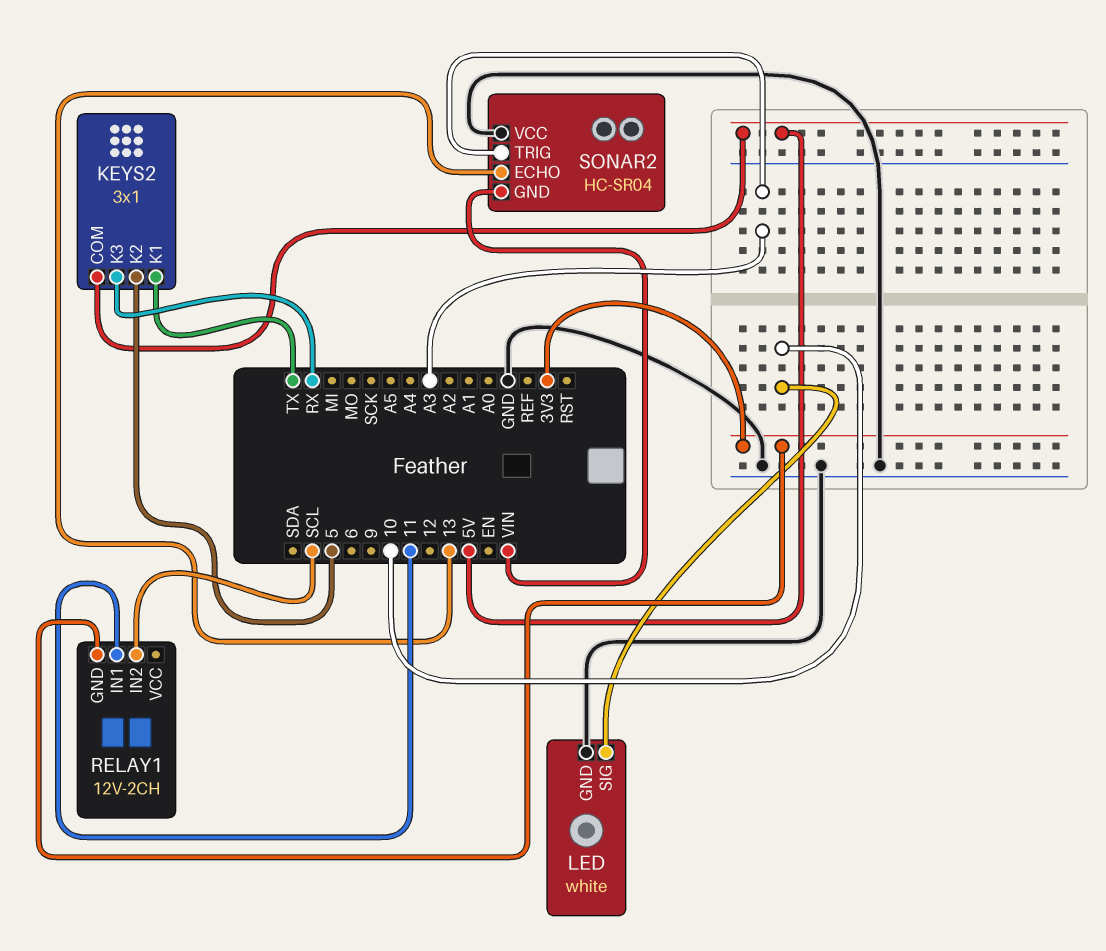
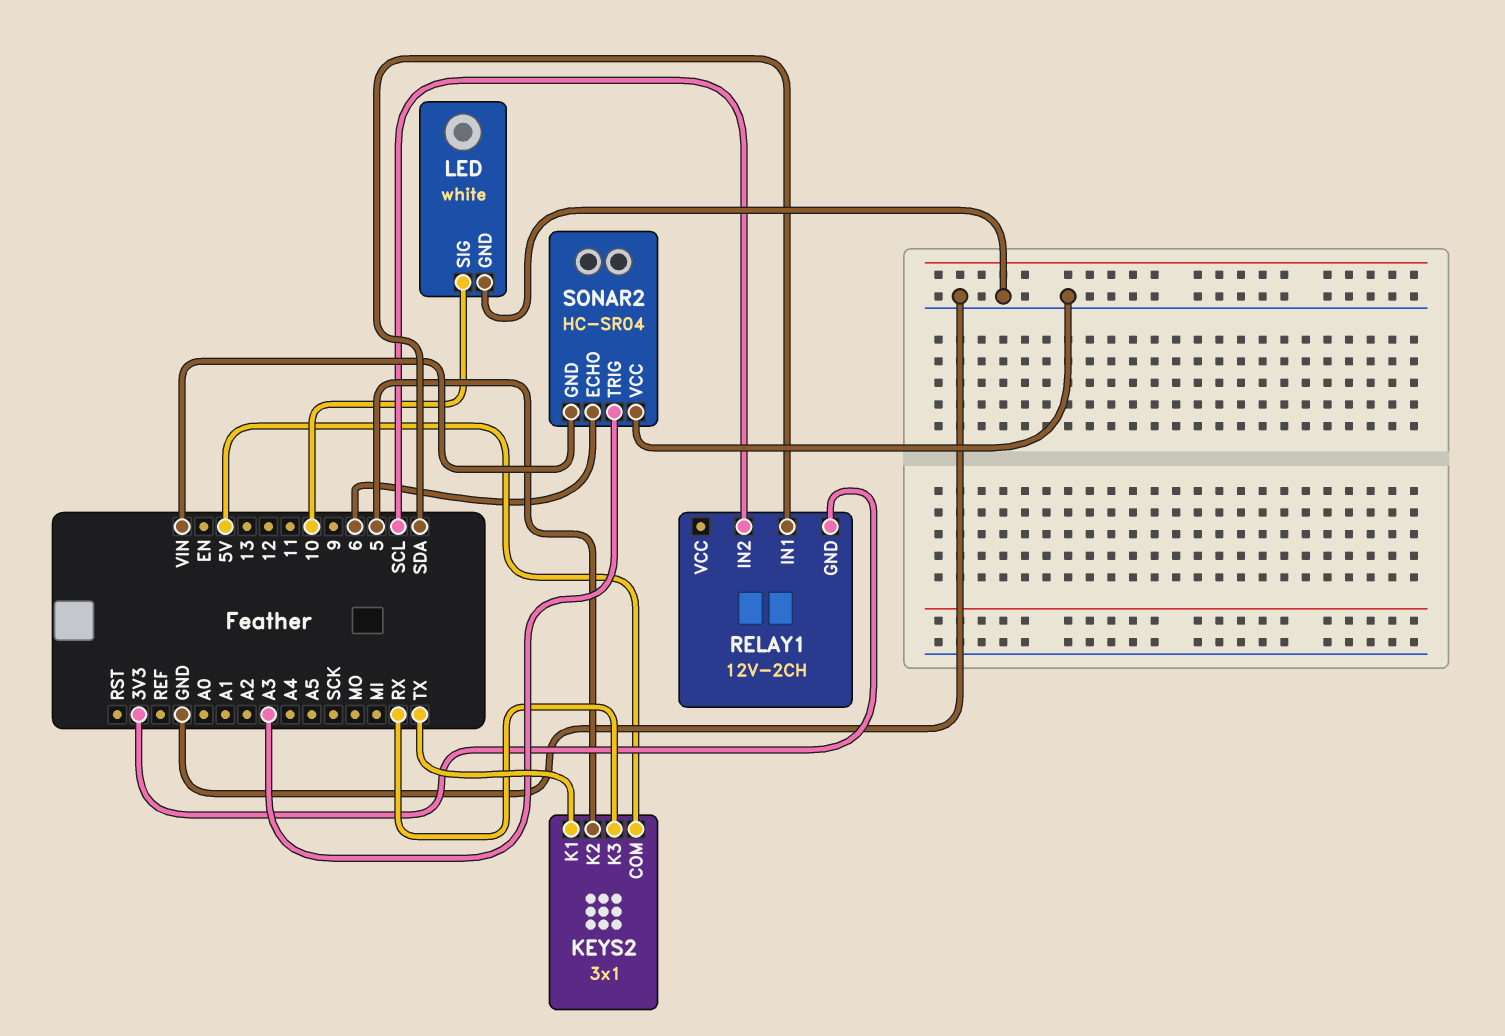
RELAY1 pin IN1: 11 -> SDA
SONAR2 pin ECHO: 13 -> 6

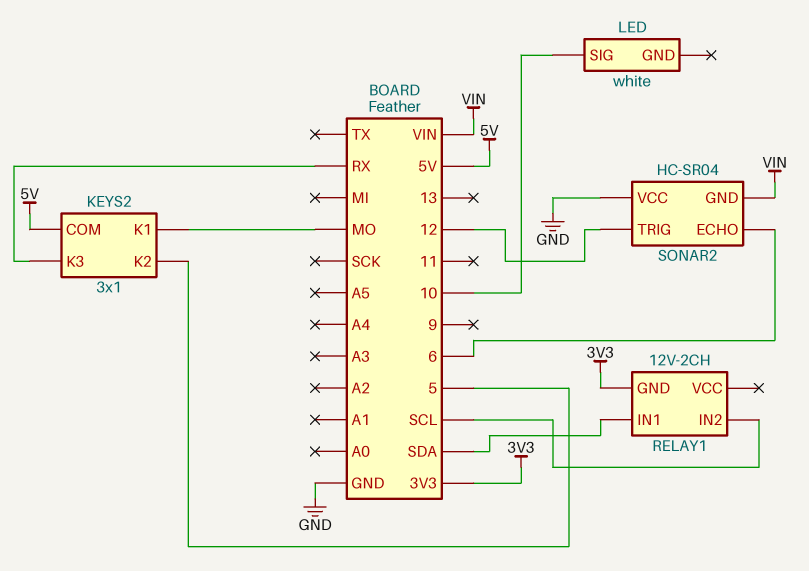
KEYS2 pin K1: TX -> MO
LED pin GND: GND -> none
SONAR2 pin TRIG: A3 -> 12

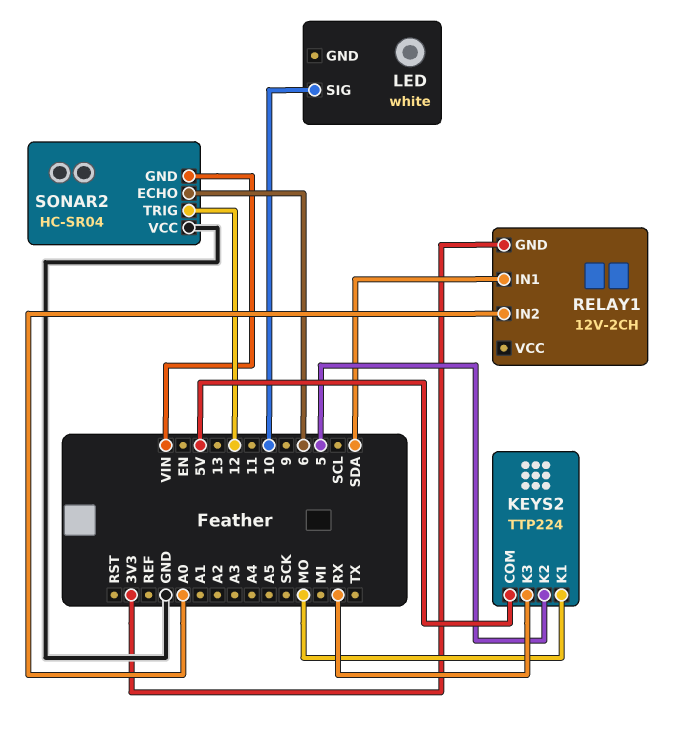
KEYS2: 3x1 -> TTP224
RELAY1 pin IN2: SCL -> A0

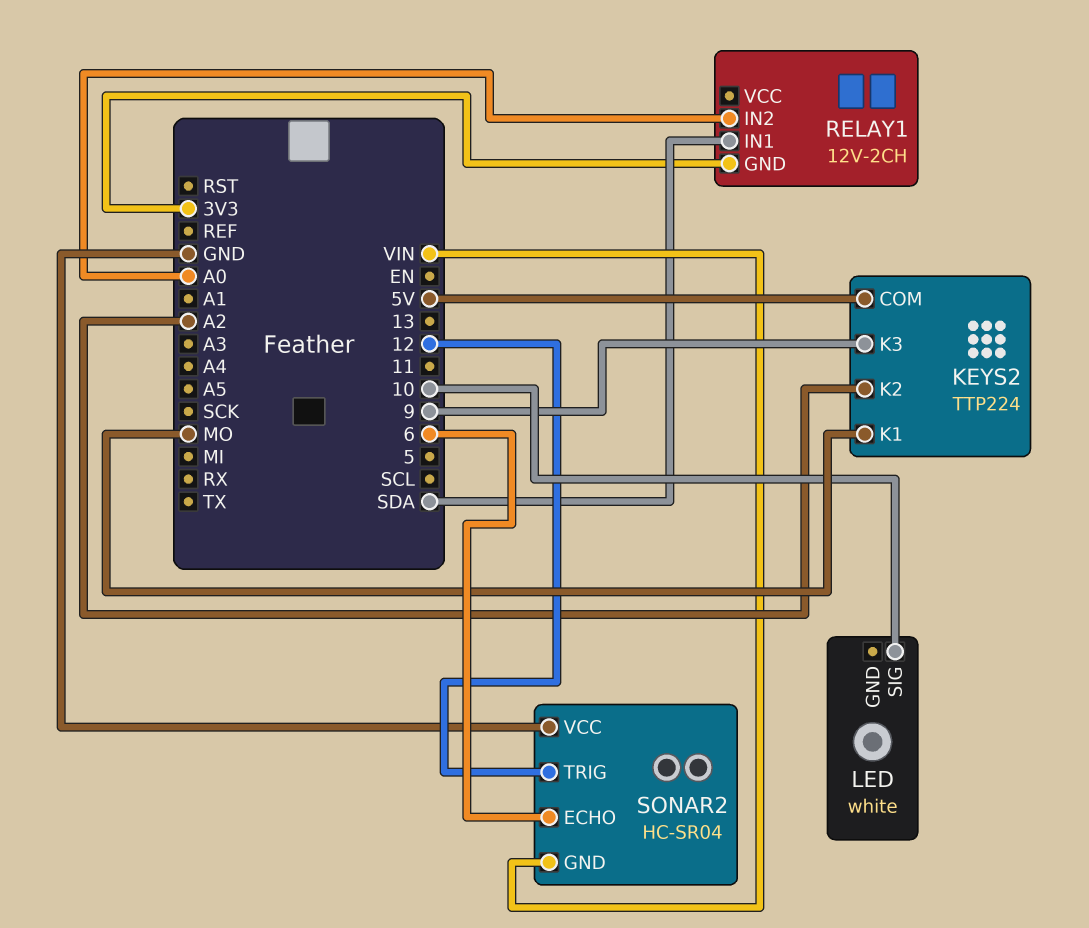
KEYS2 pin K2: 5 -> A2
KEYS2 pin K3: RX -> 9

